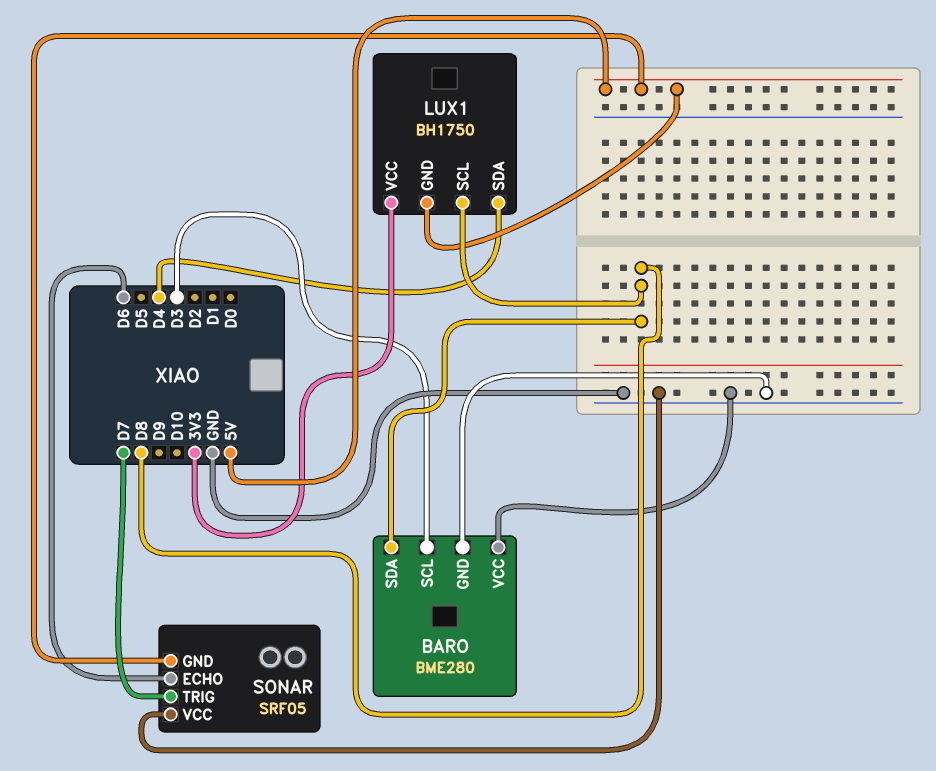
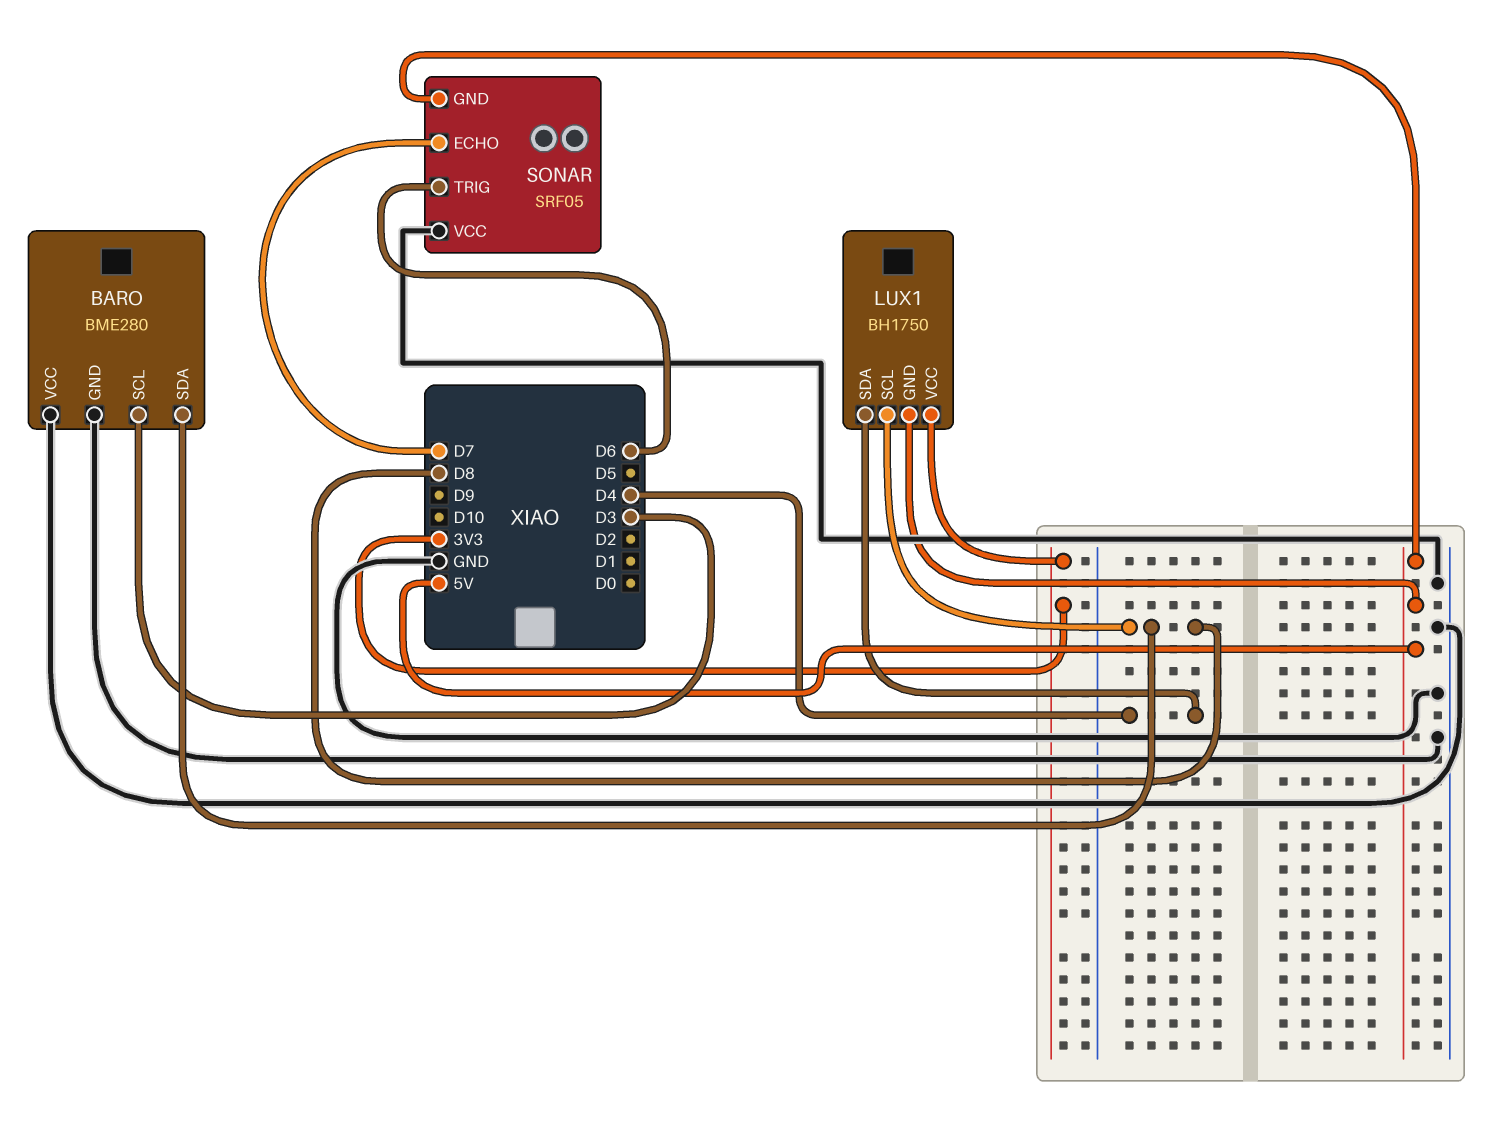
SONAR pin ECHO: D6 -> D7
SONAR pin TRIG: D7 -> D6

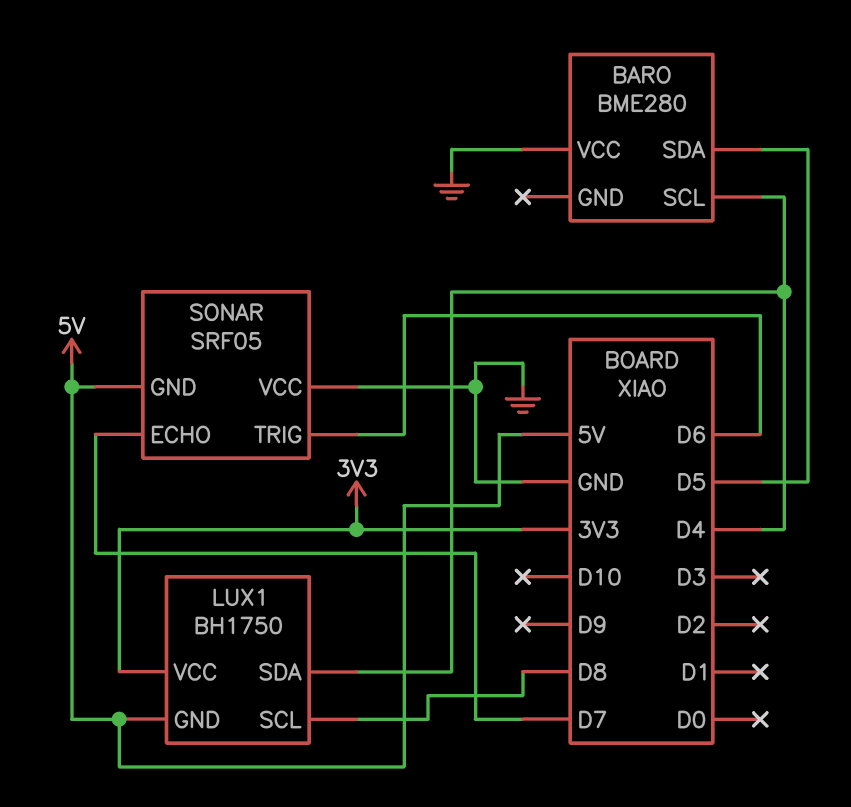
BARO pin GND: GND -> none
BARO pin SCL: D3 -> D4
BARO pin SDA: D8 -> D5

